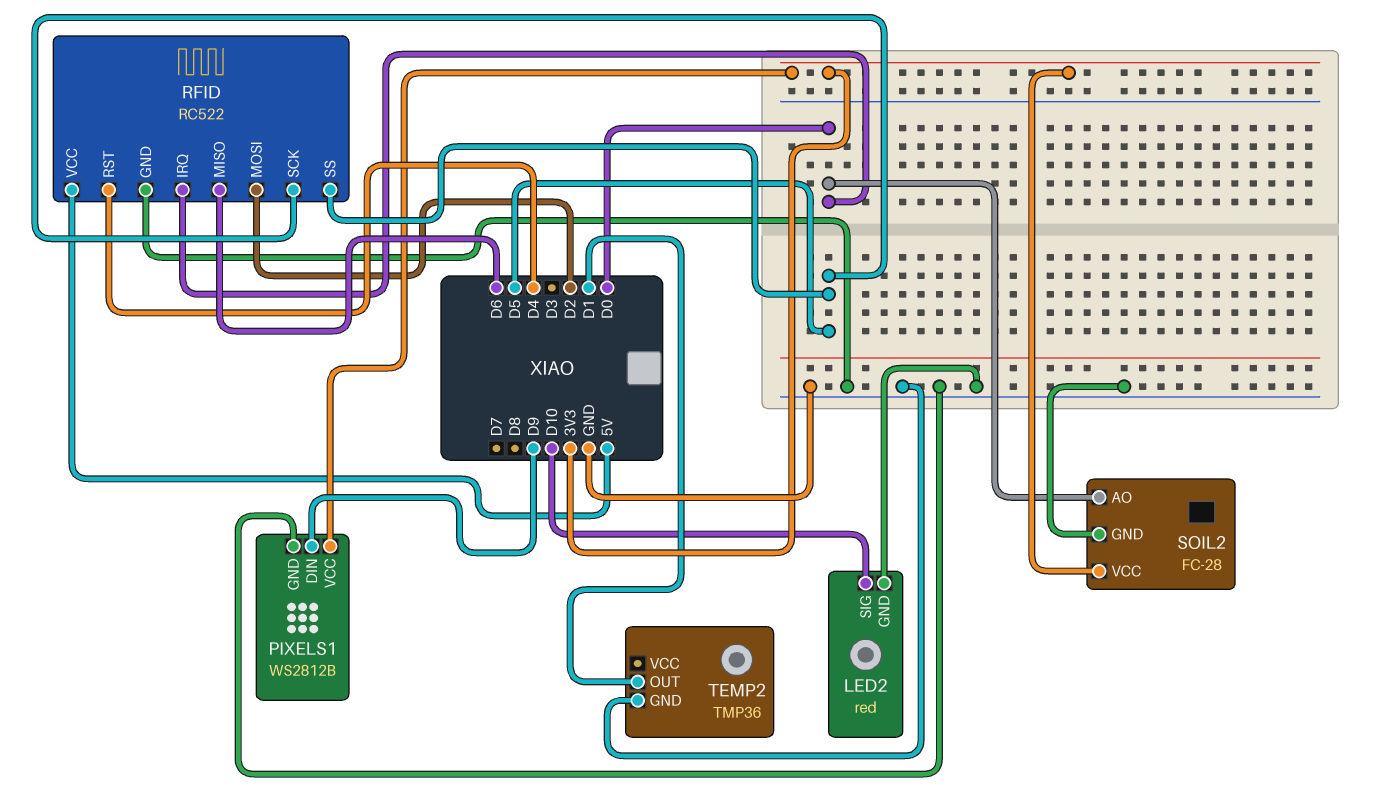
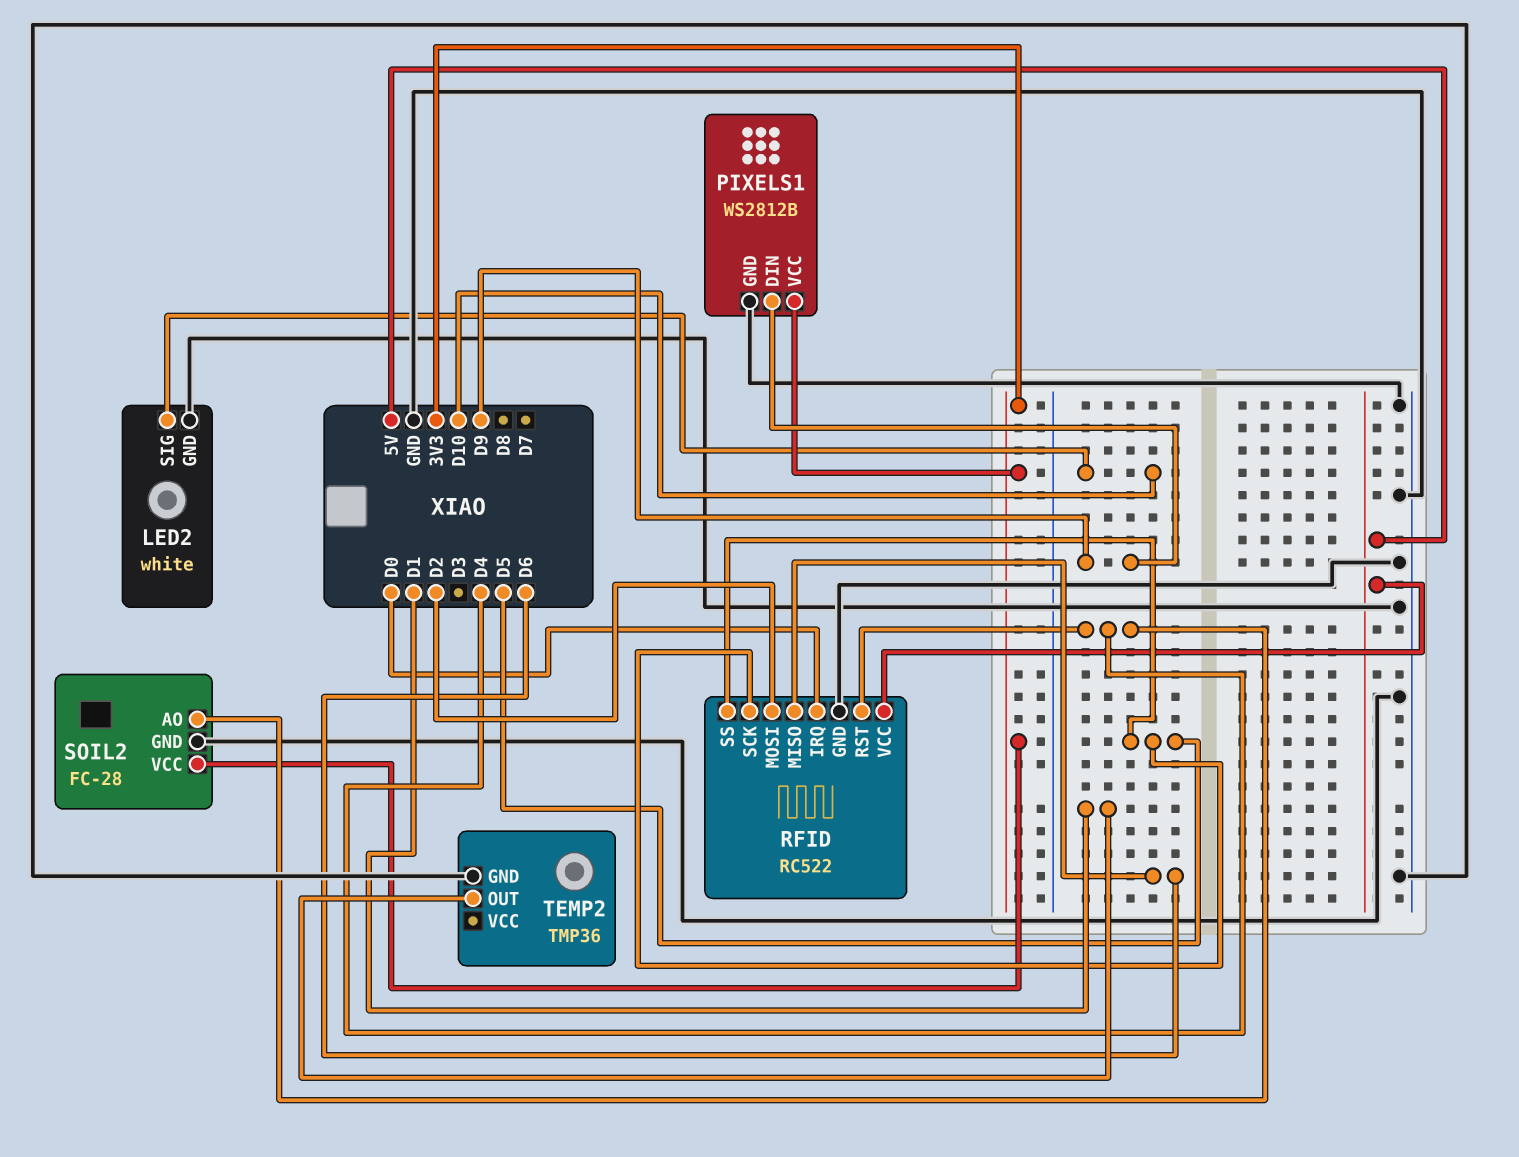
LED2: red -> white
SOIL2 pin AO: D0 -> D4

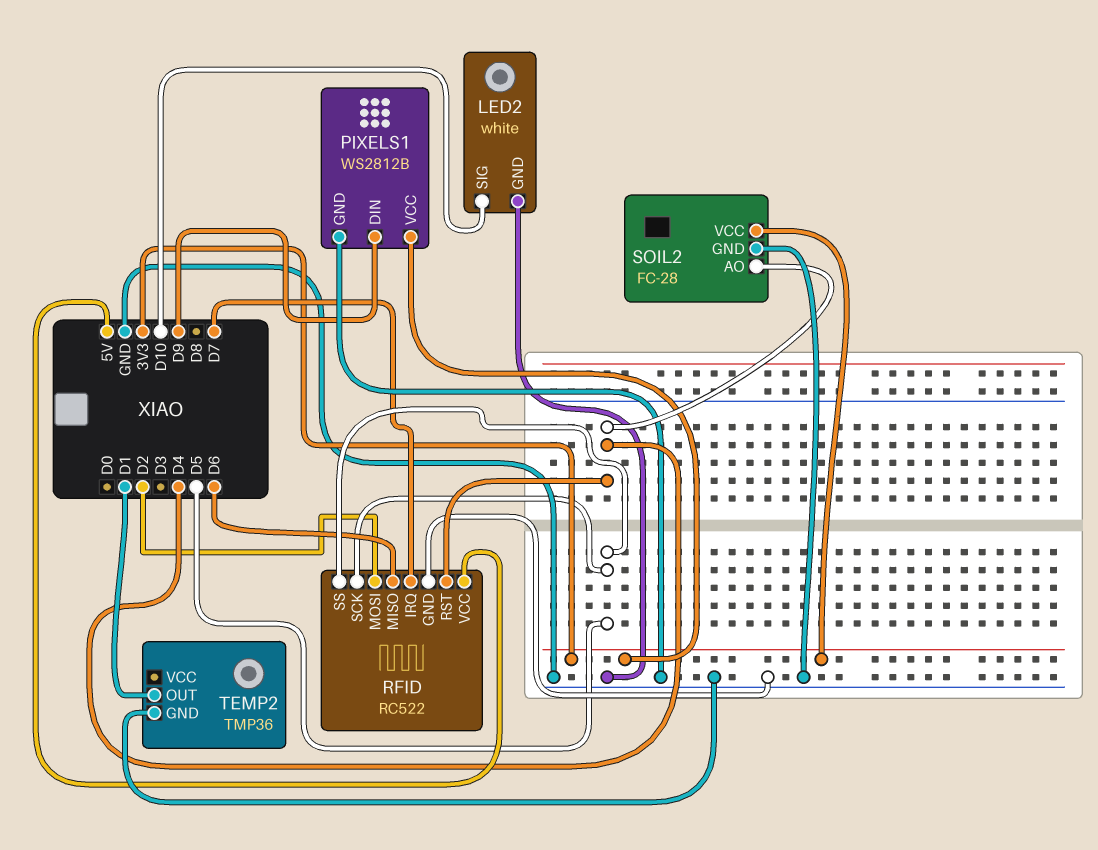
RFID pin IRQ: D0 -> D7

